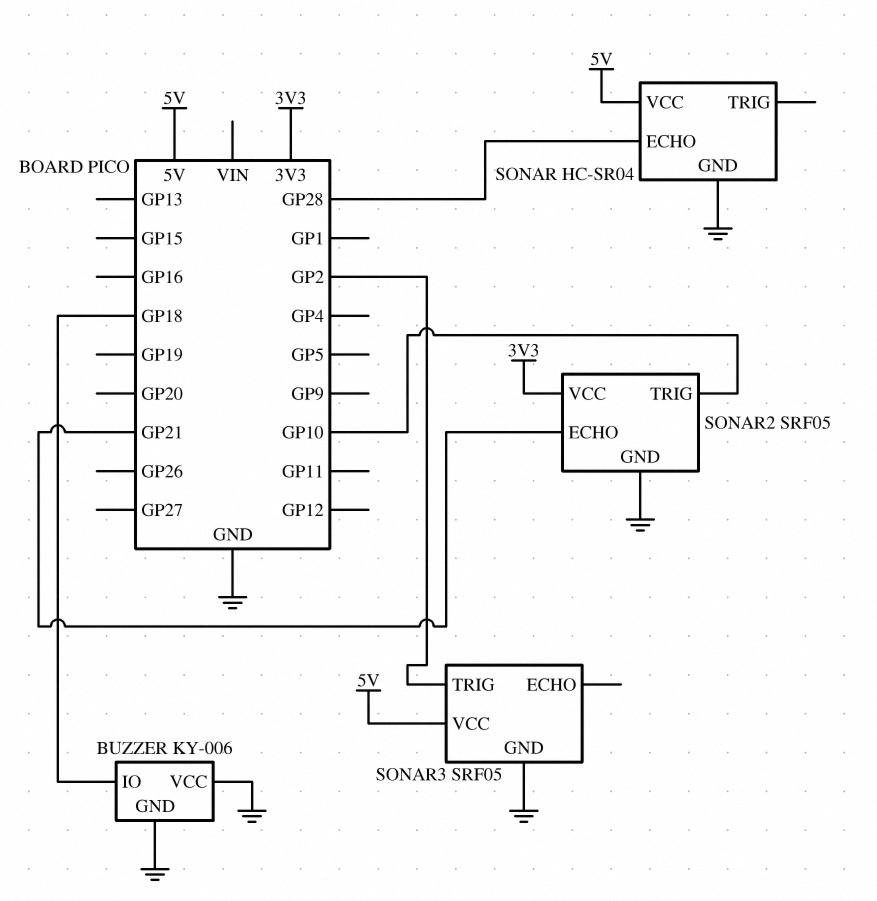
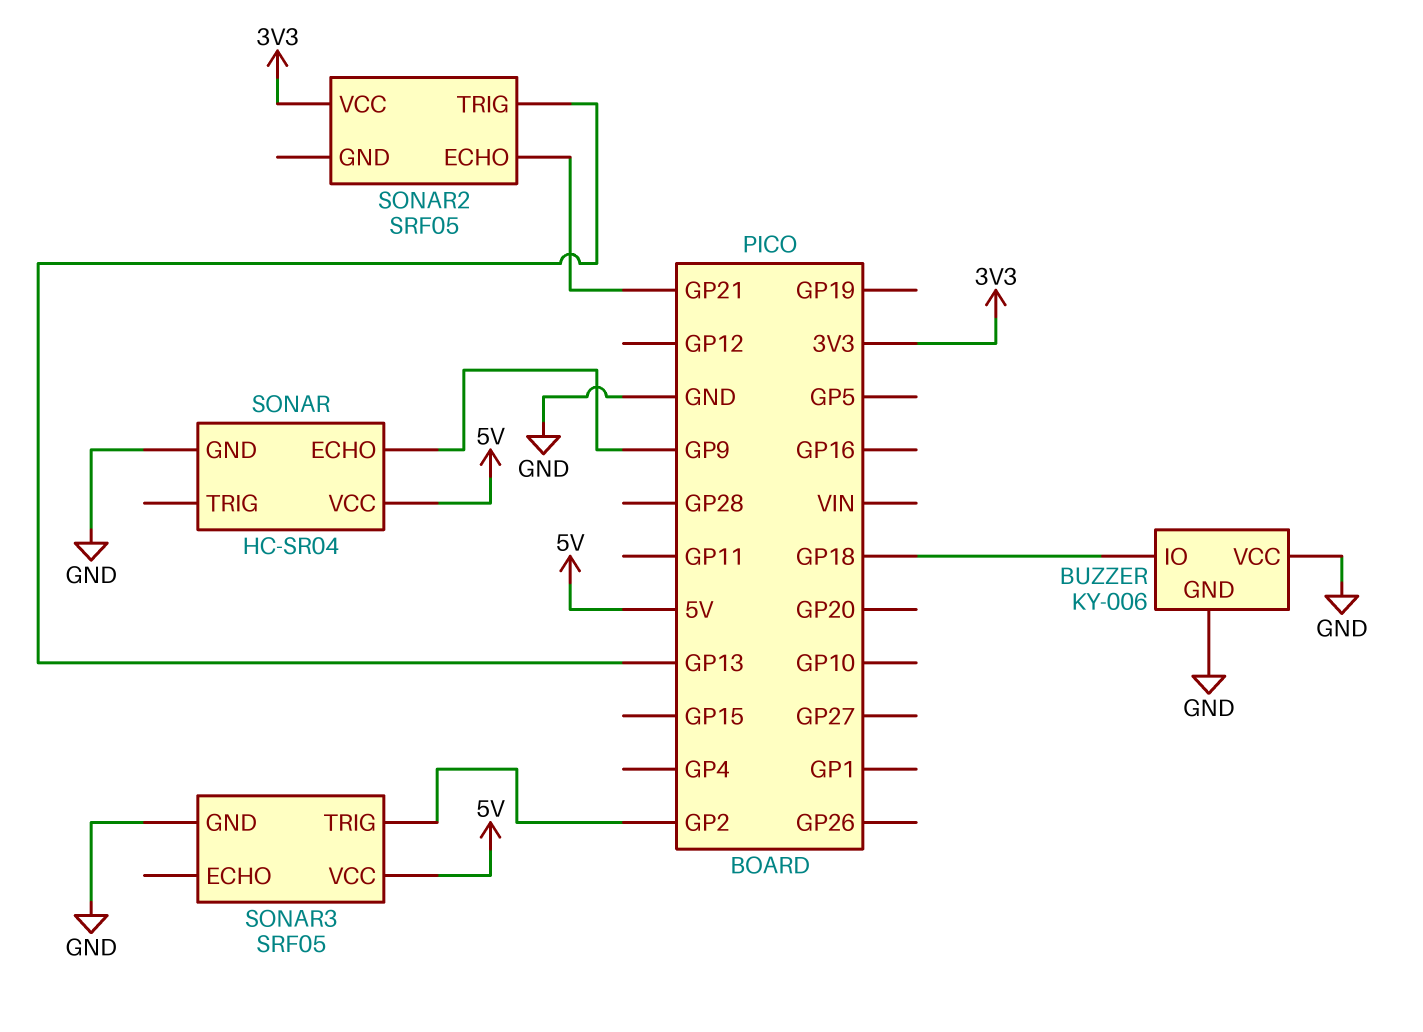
SONAR pin ECHO: GP28 -> GP9
SONAR2 pin GND: GND -> none
SONAR2 pin TRIG: GP10 -> GP13

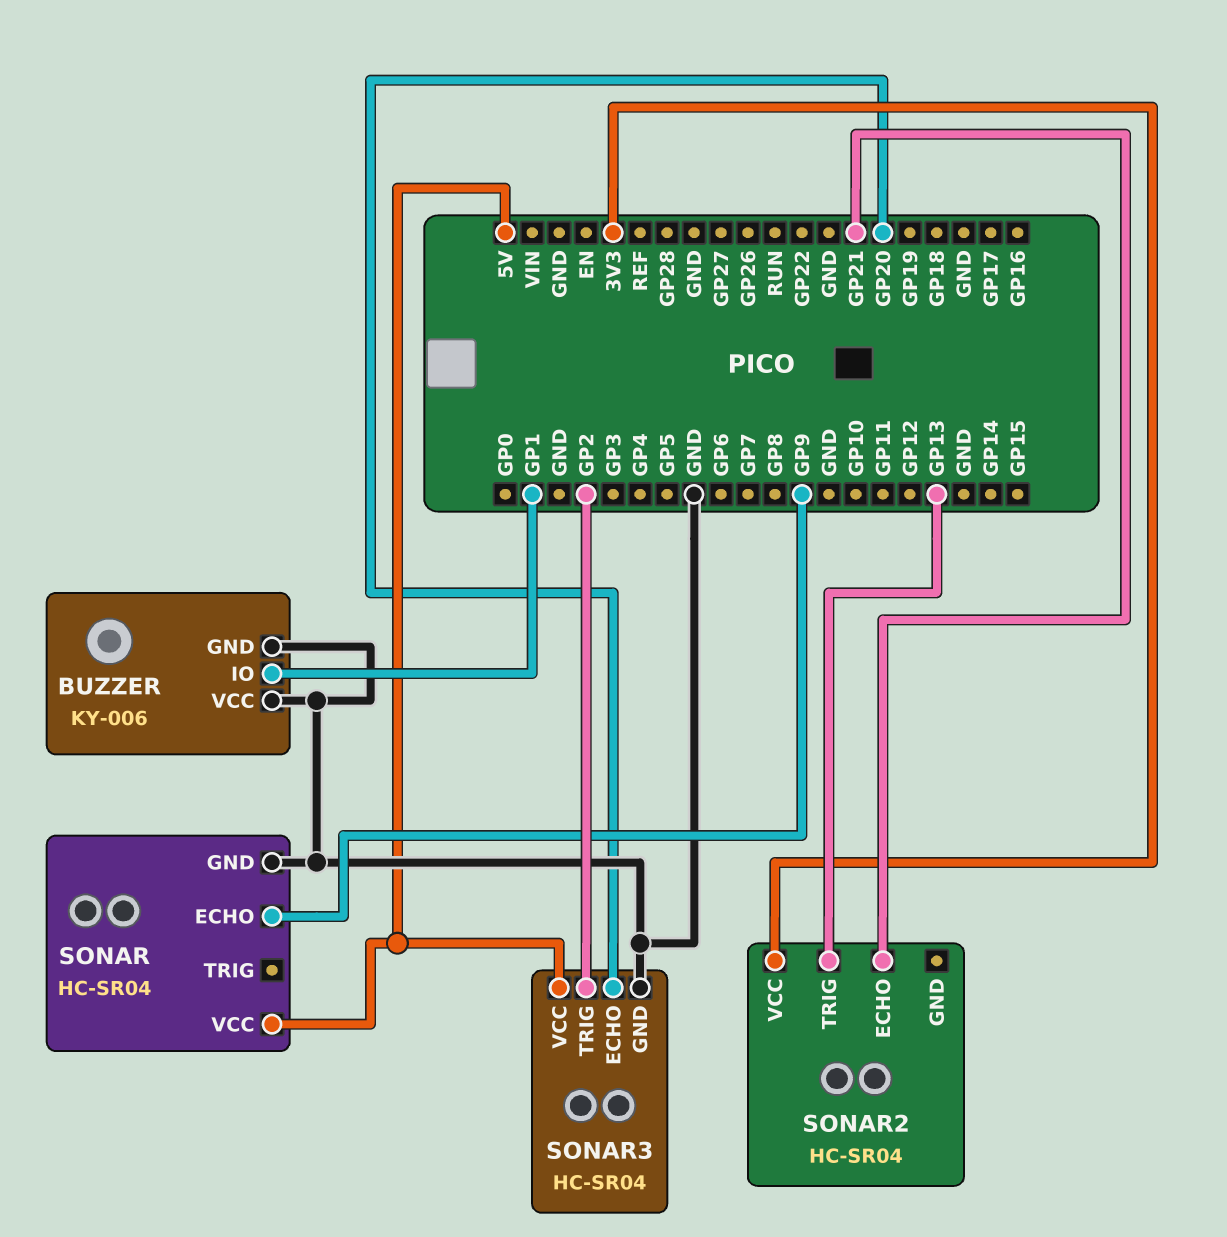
BUZZER pin IO: GP18 -> GP1
SONAR2: SRF05 -> HC-SR04
SONAR3: SRF05 -> HC-SR04
SONAR3 pin ECHO: none -> GP20

